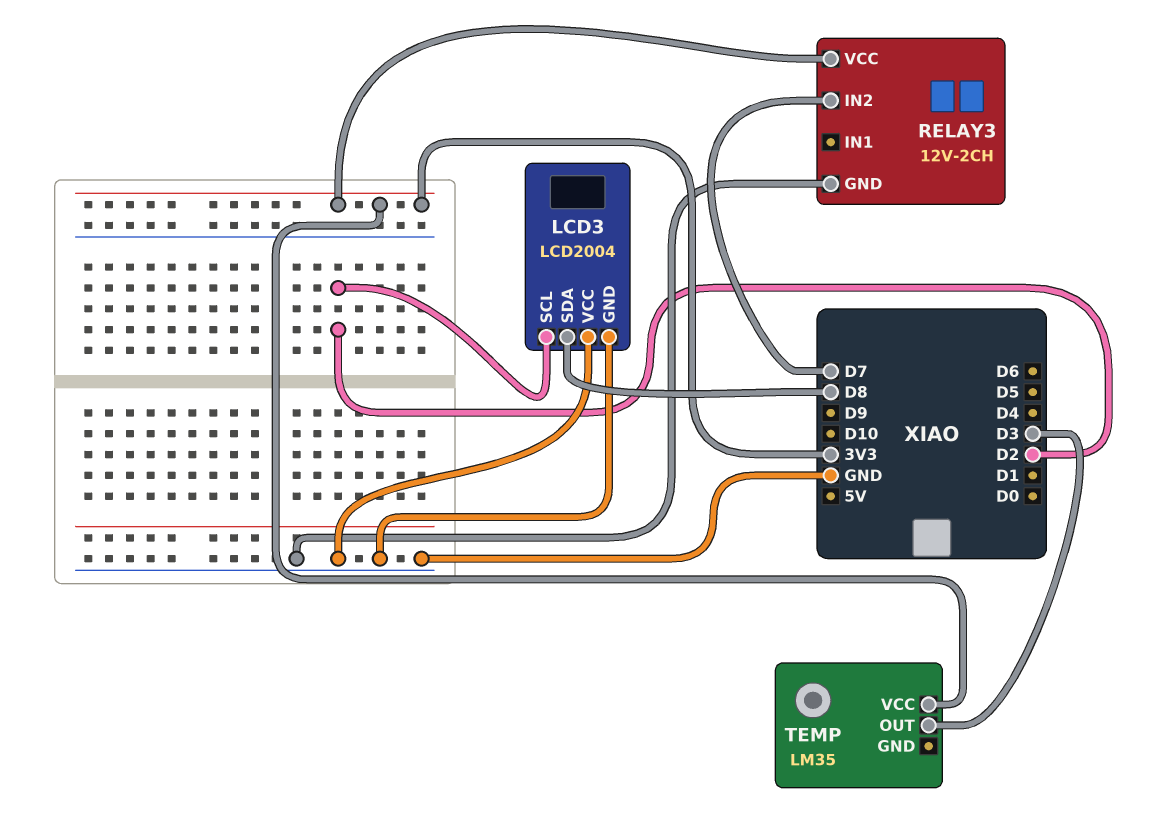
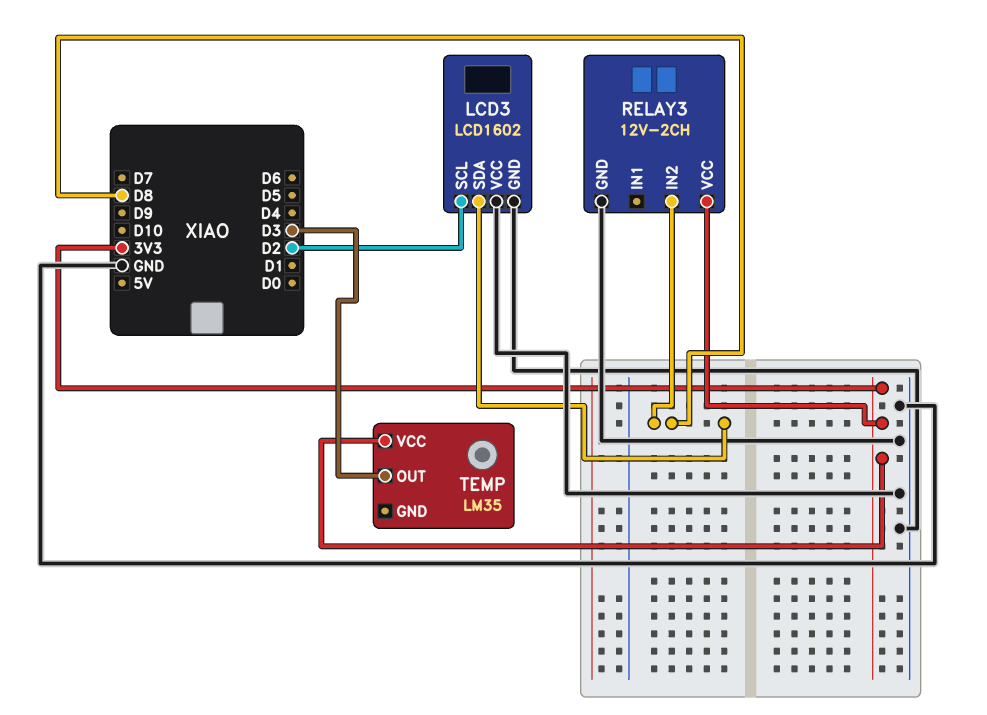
LCD3: LCD2004 -> LCD1602
RELAY3 pin IN2: D7 -> D8

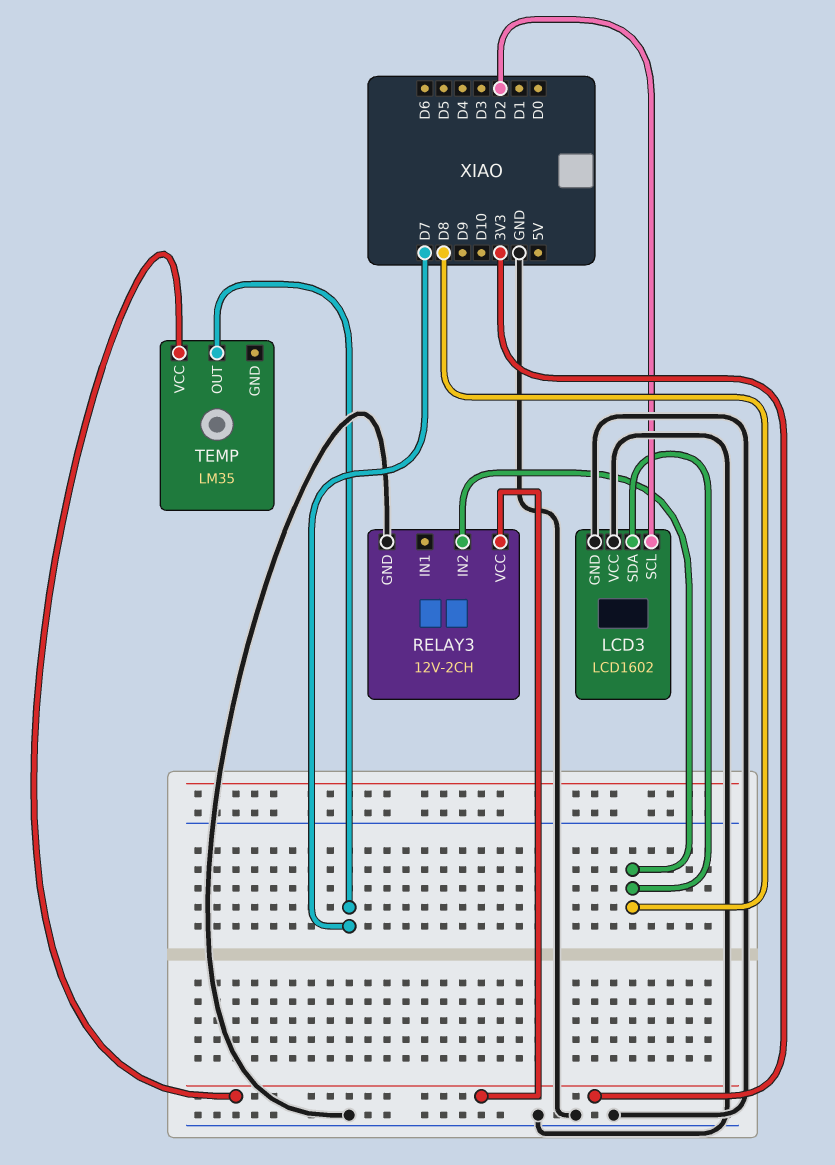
TEMP pin OUT: D3 -> D7

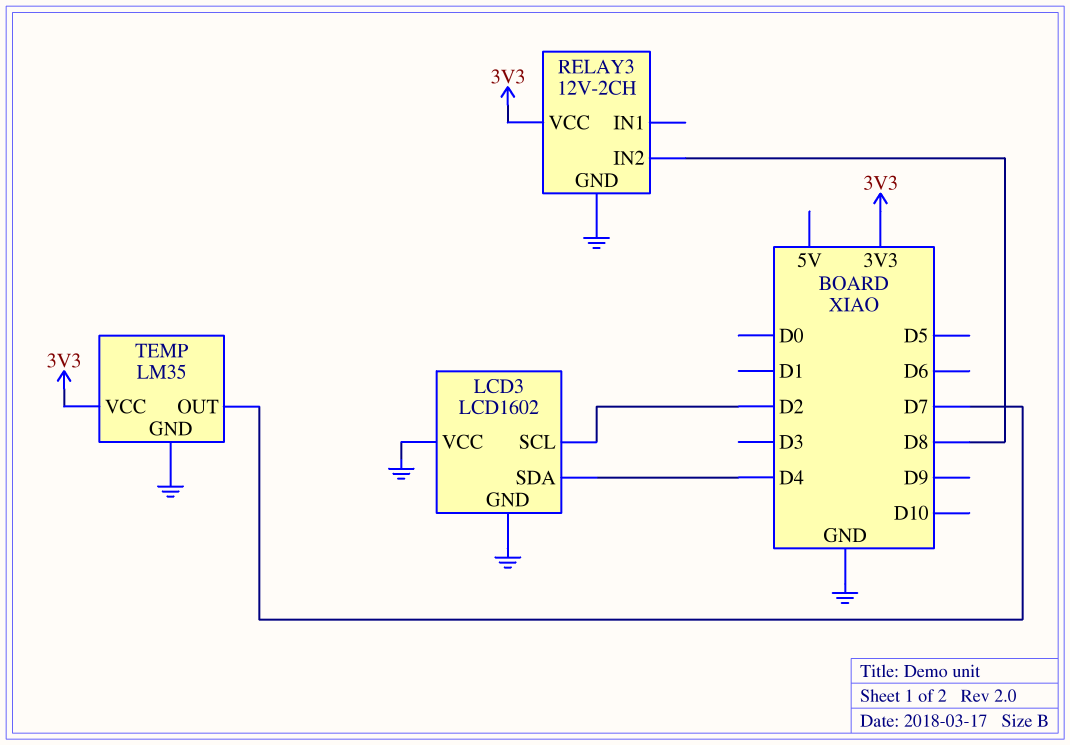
LCD3 pin SDA: D8 -> D4
TEMP pin GND: none -> GND

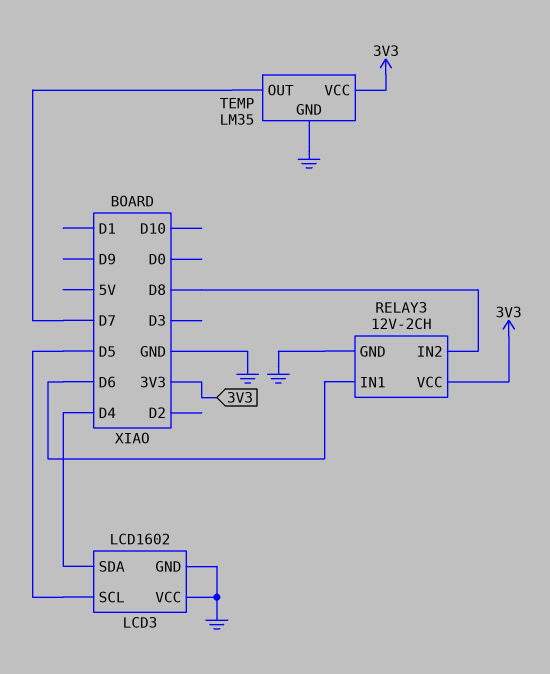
LCD3 pin SCL: D2 -> D5
RELAY3 pin IN1: none -> D6

